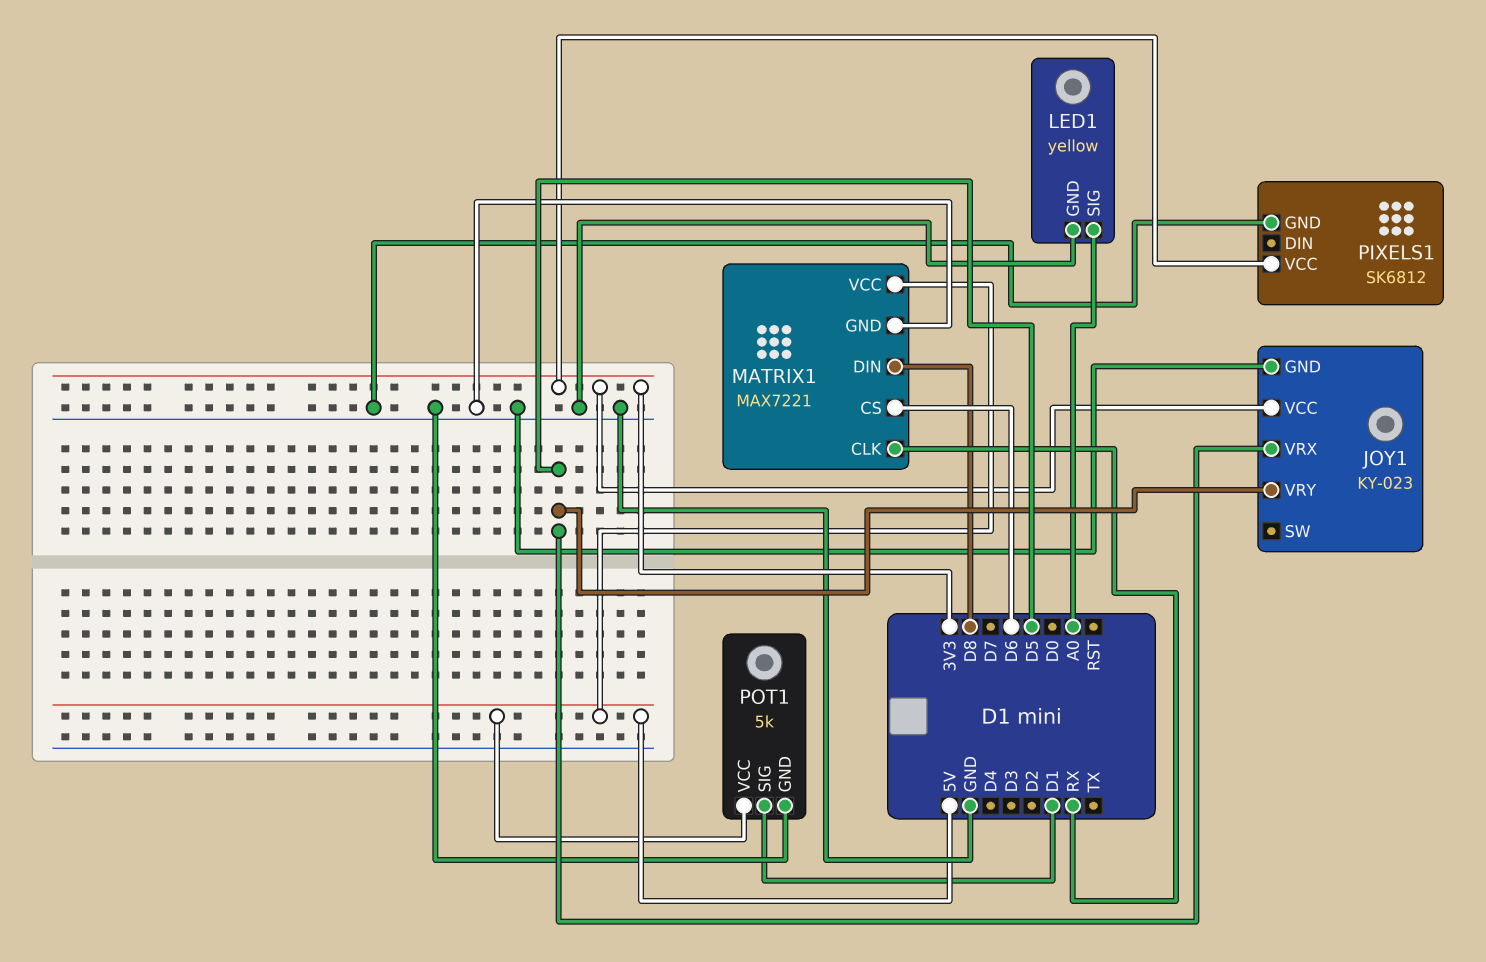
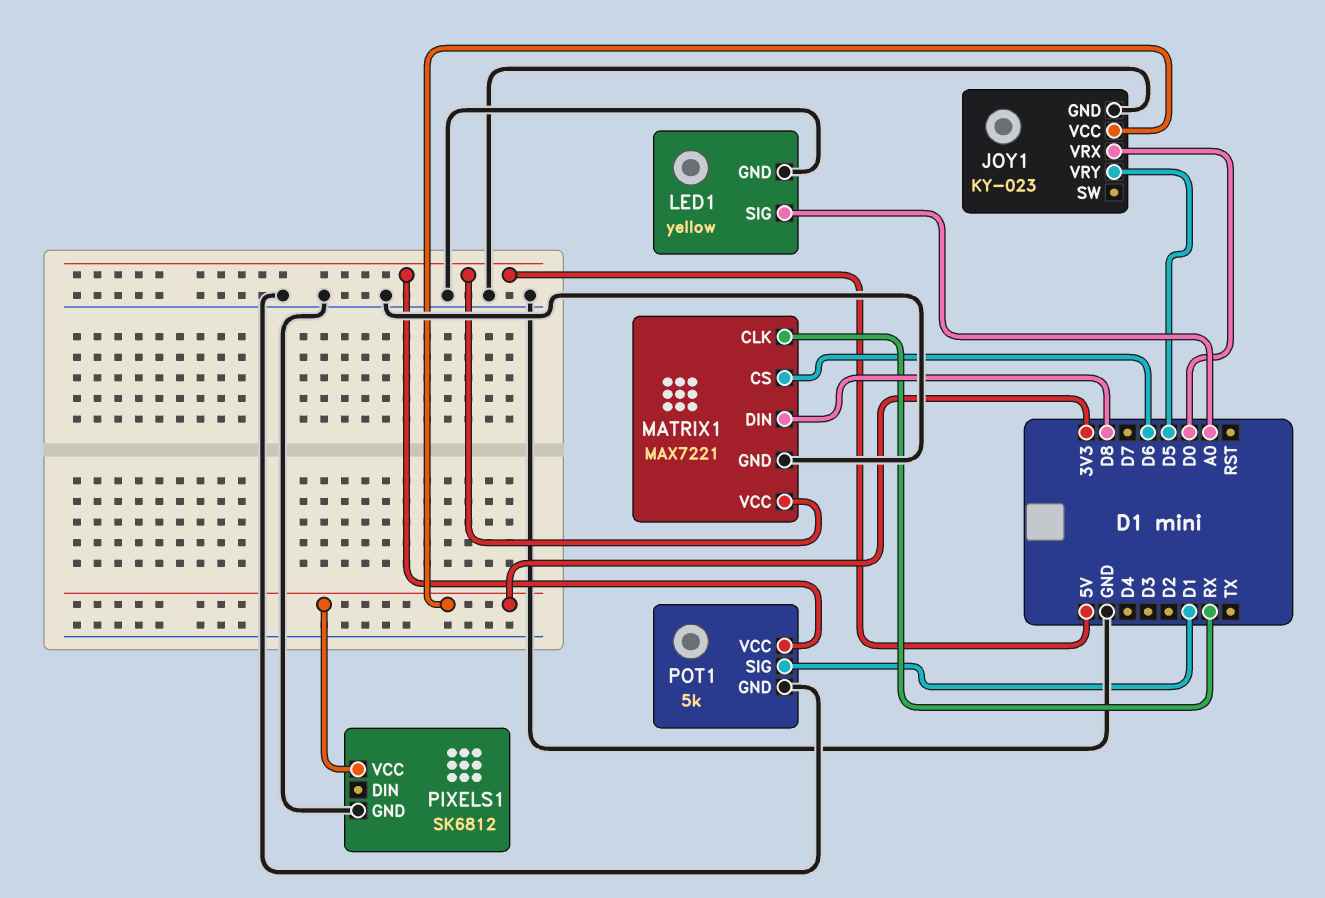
JOY1 pin VRX: D5 -> D0

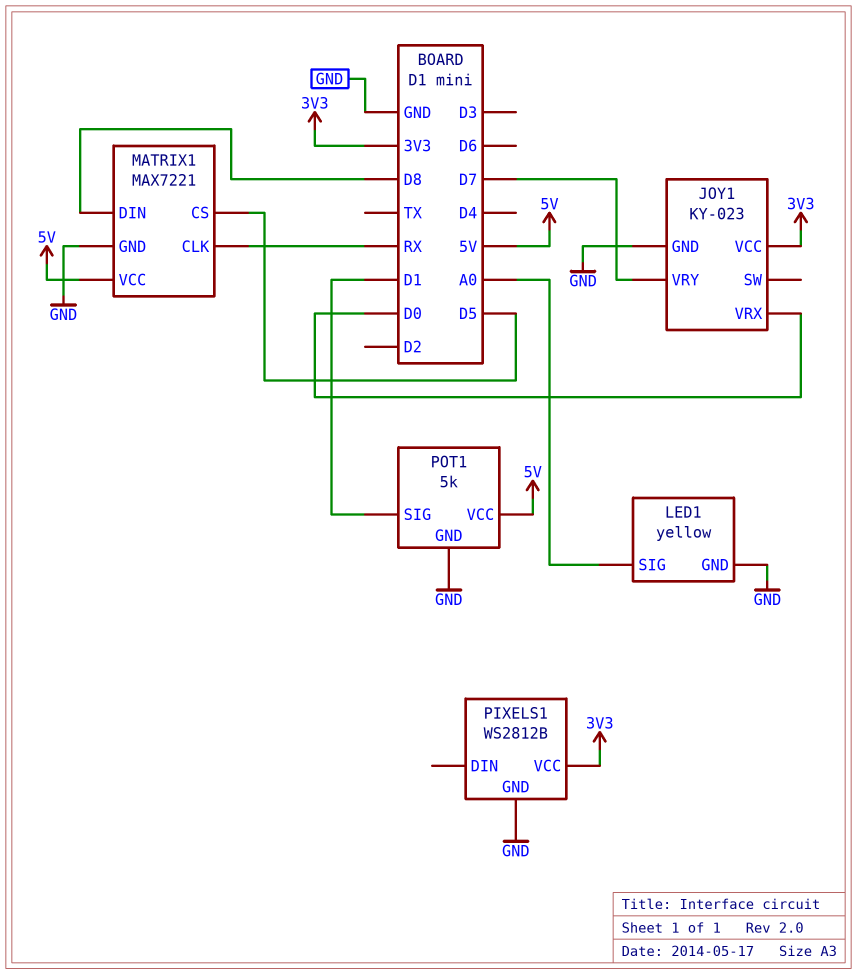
JOY1 pin VRY: D5 -> D7
MATRIX1 pin CS: D6 -> D5
PIXELS1: SK6812 -> WS2812B

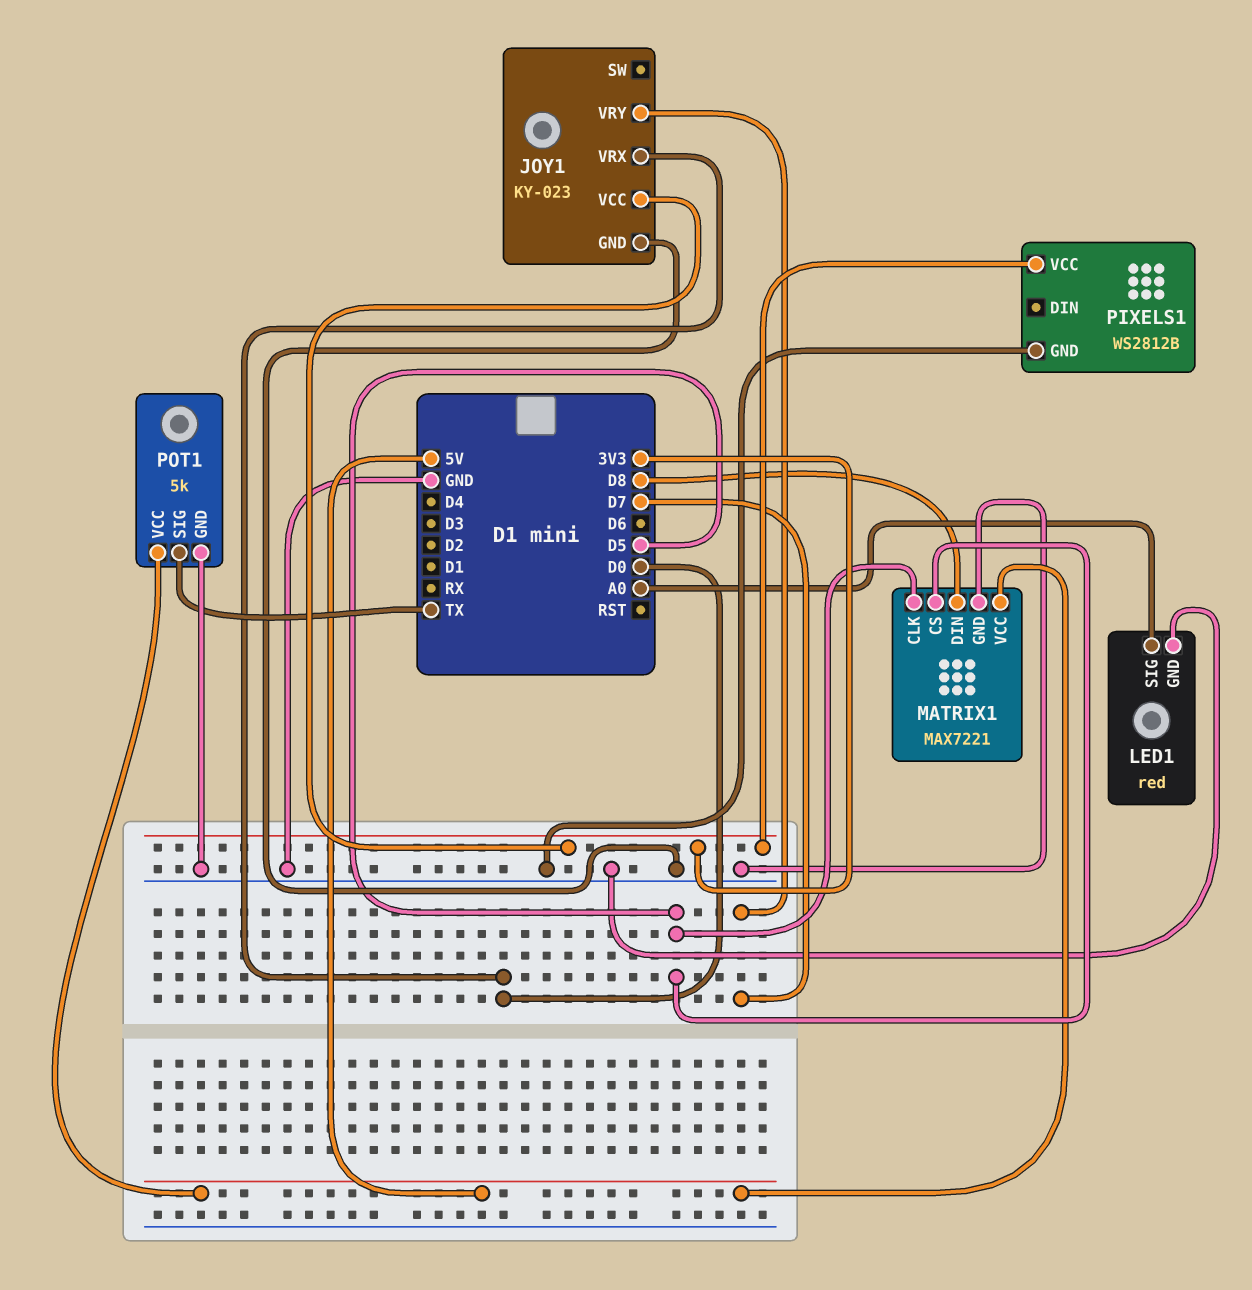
LED1: yellow -> red
MATRIX1 pin CLK: RX -> D5
POT1 pin SIG: D1 -> TX

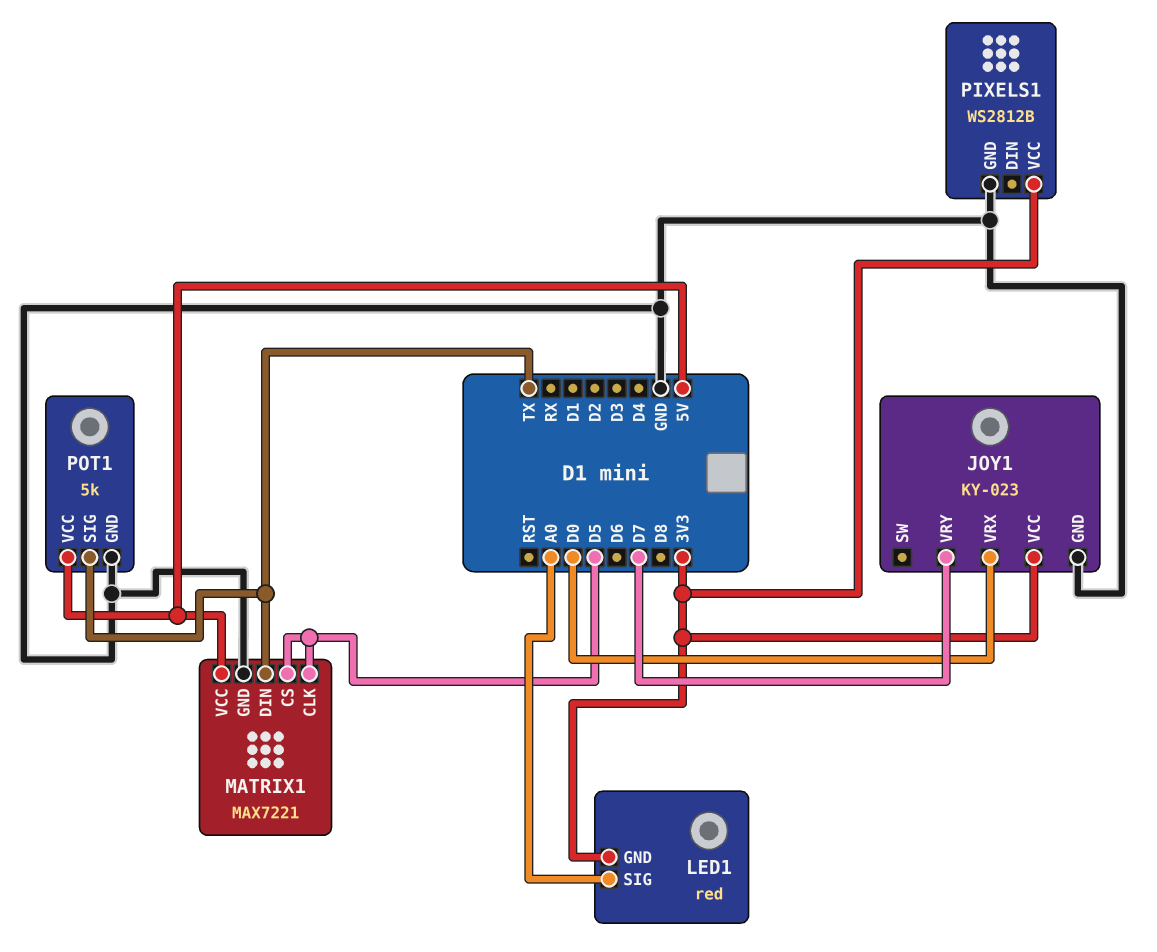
LED1 pin GND: GND -> 3V3
MATRIX1 pin DIN: D8 -> TX

